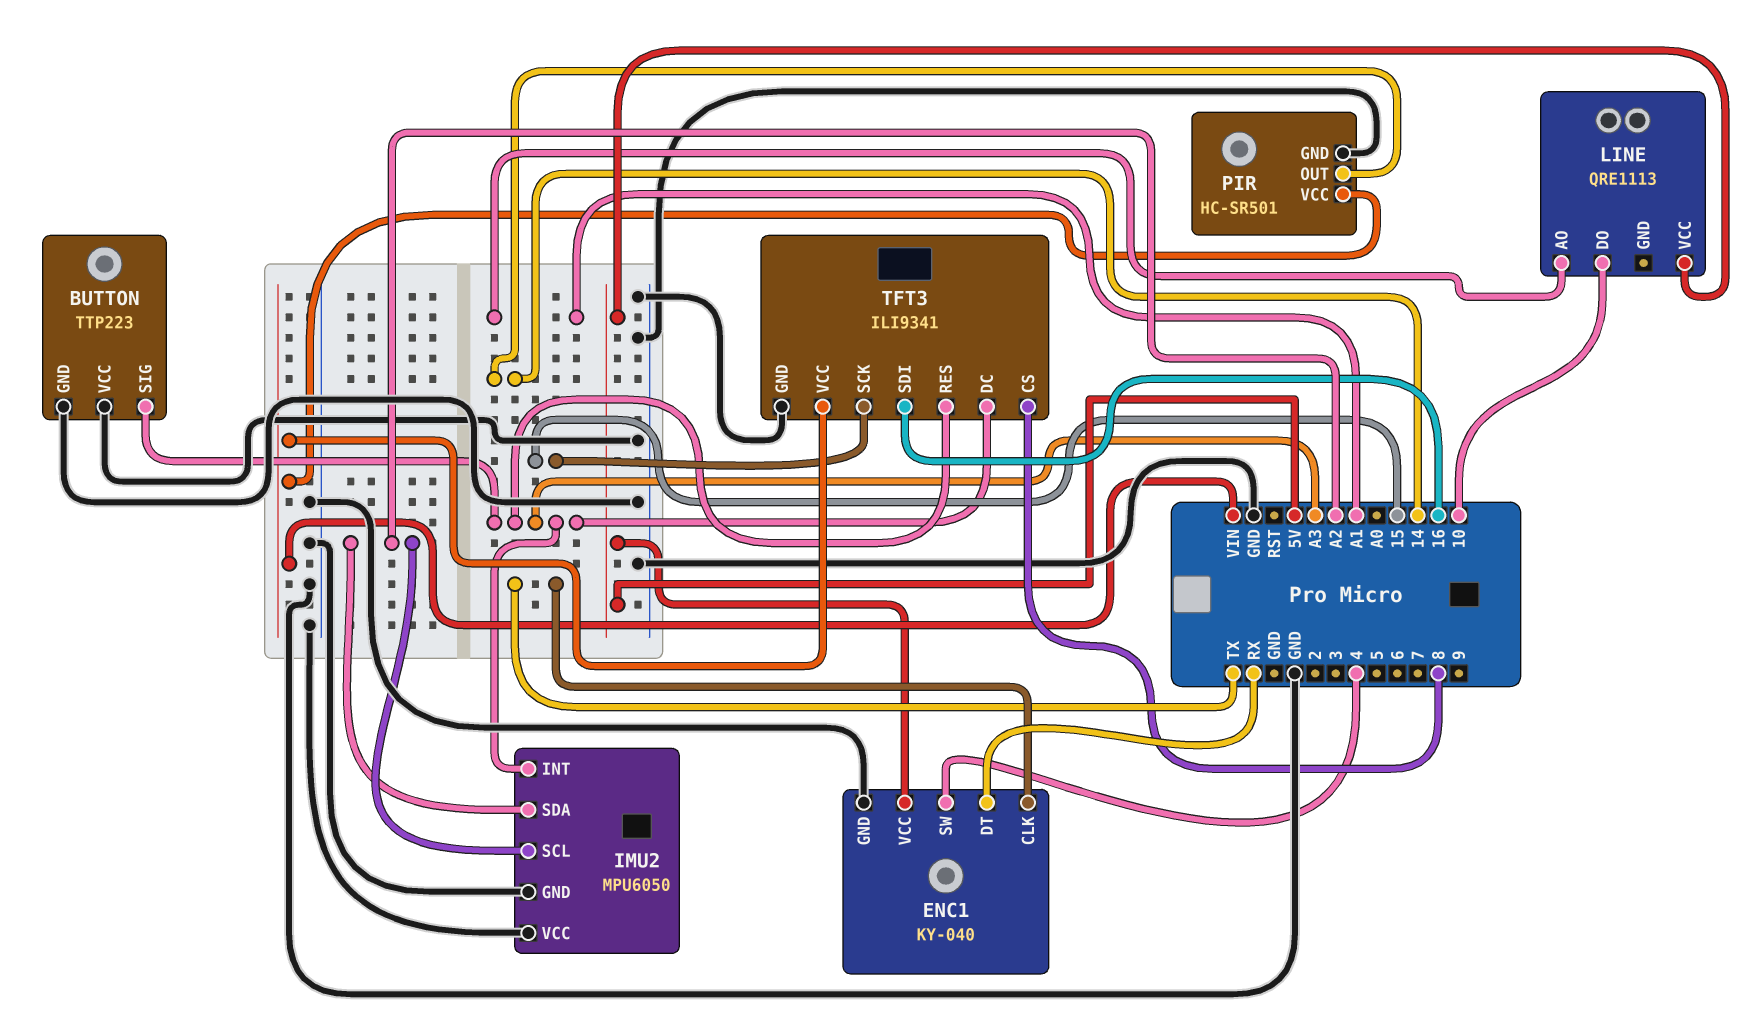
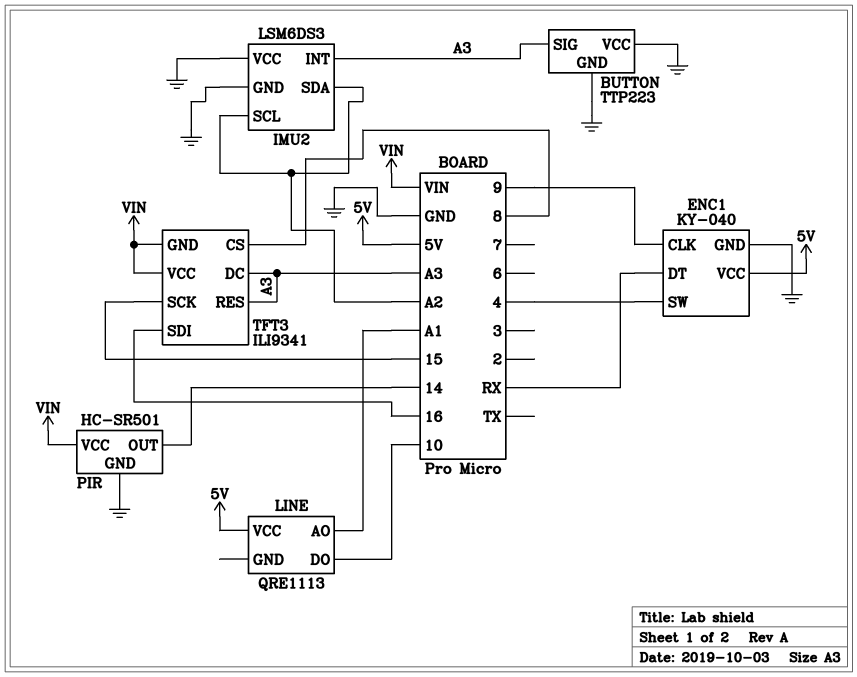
ENC1 pin CLK: TX -> 9
IMU2: MPU6050 -> LSM6DS3
TFT3 pin GND: GND -> VIN

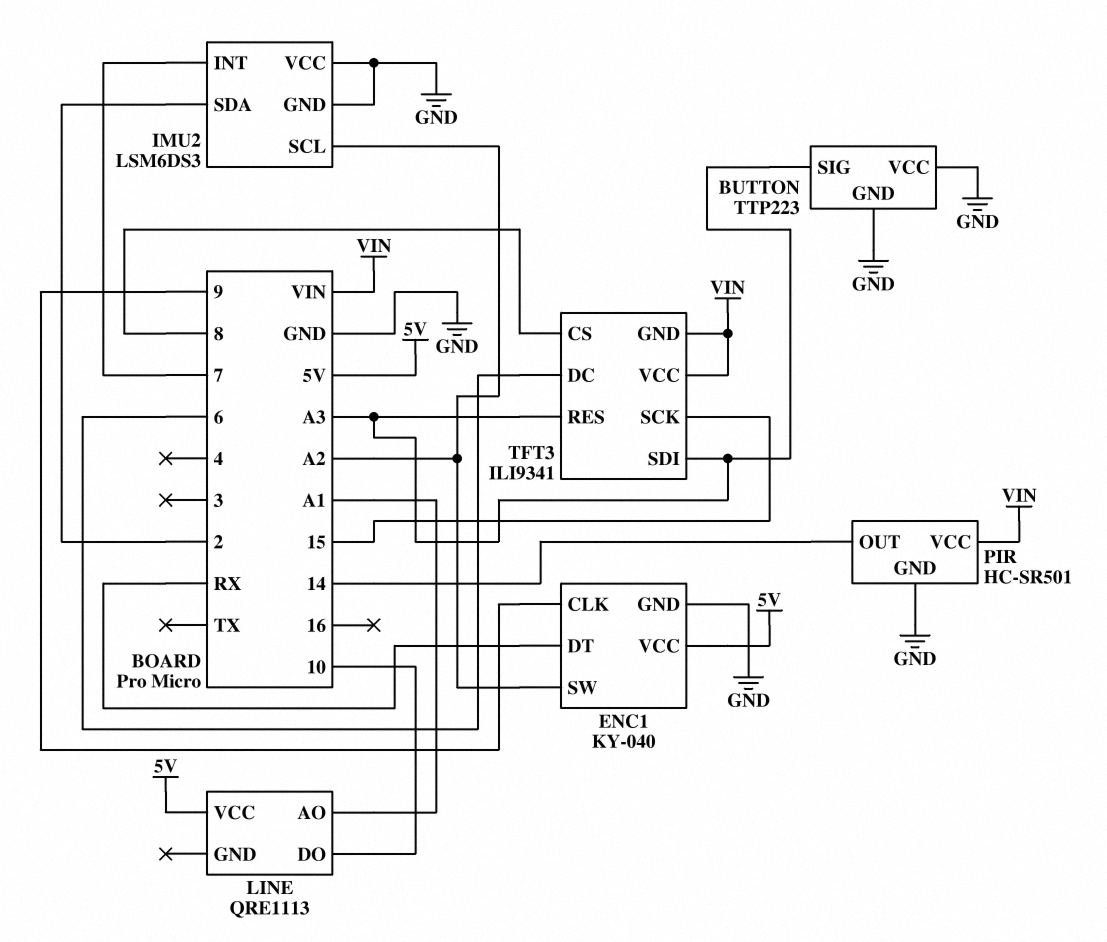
ENC1 pin SW: 4 -> A2
IMU2 pin INT: A3 -> 7
IMU2 pin SDA: A2 -> 2
TFT3 pin DC: A3 -> 6
TFT3 pin SDI: 16 -> A3

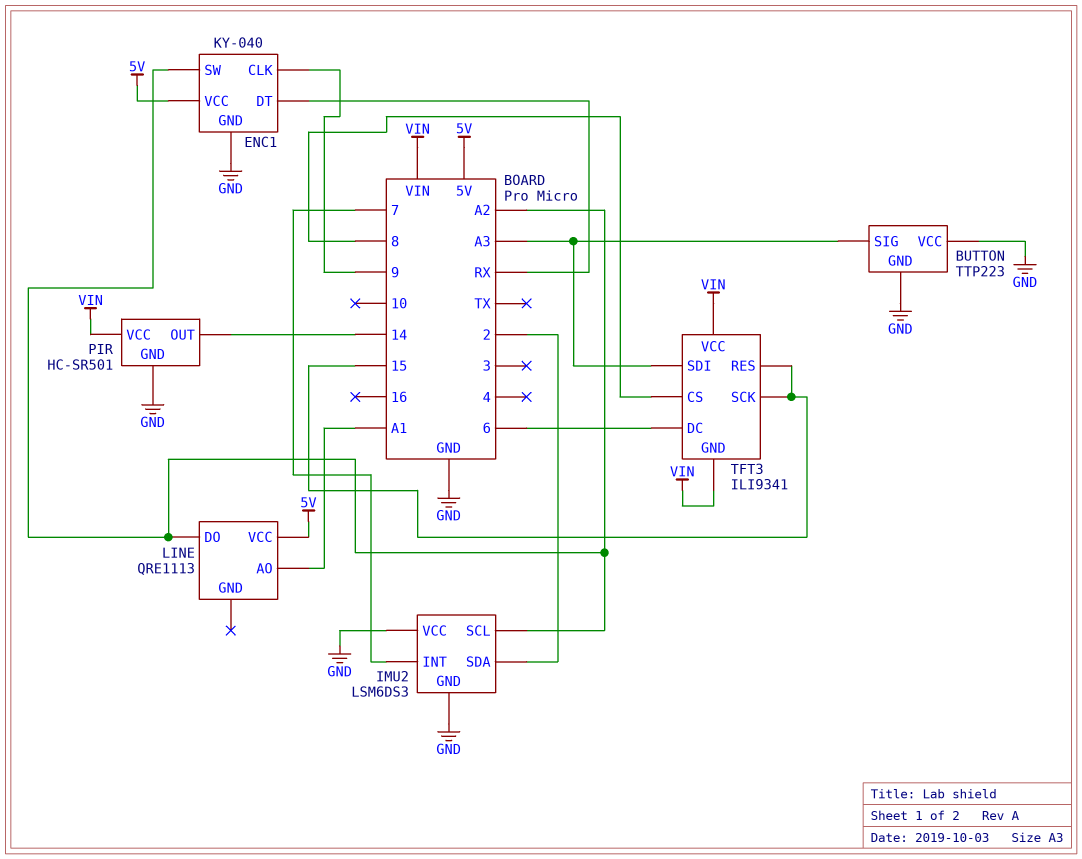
LINE pin DO: 10 -> A2
TFT3 pin RES: A3 -> 15

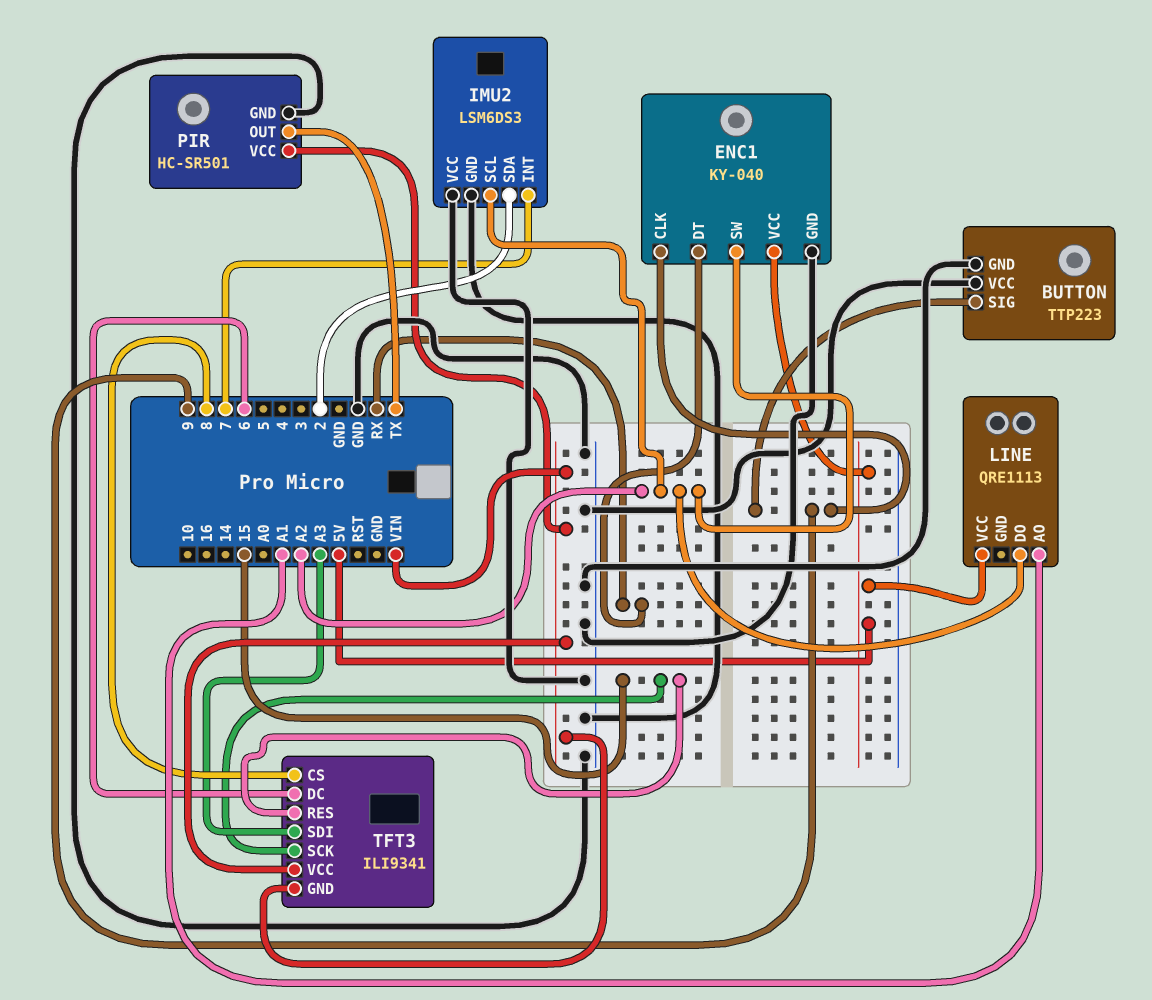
BUTTON pin SIG: A3 -> 9
PIR pin OUT: 14 -> TX

